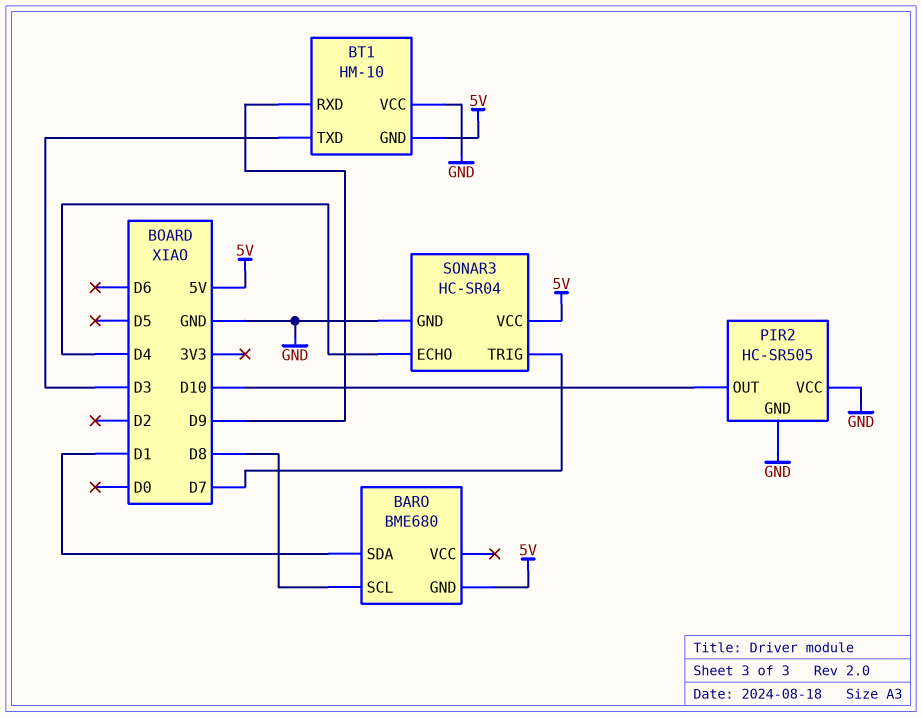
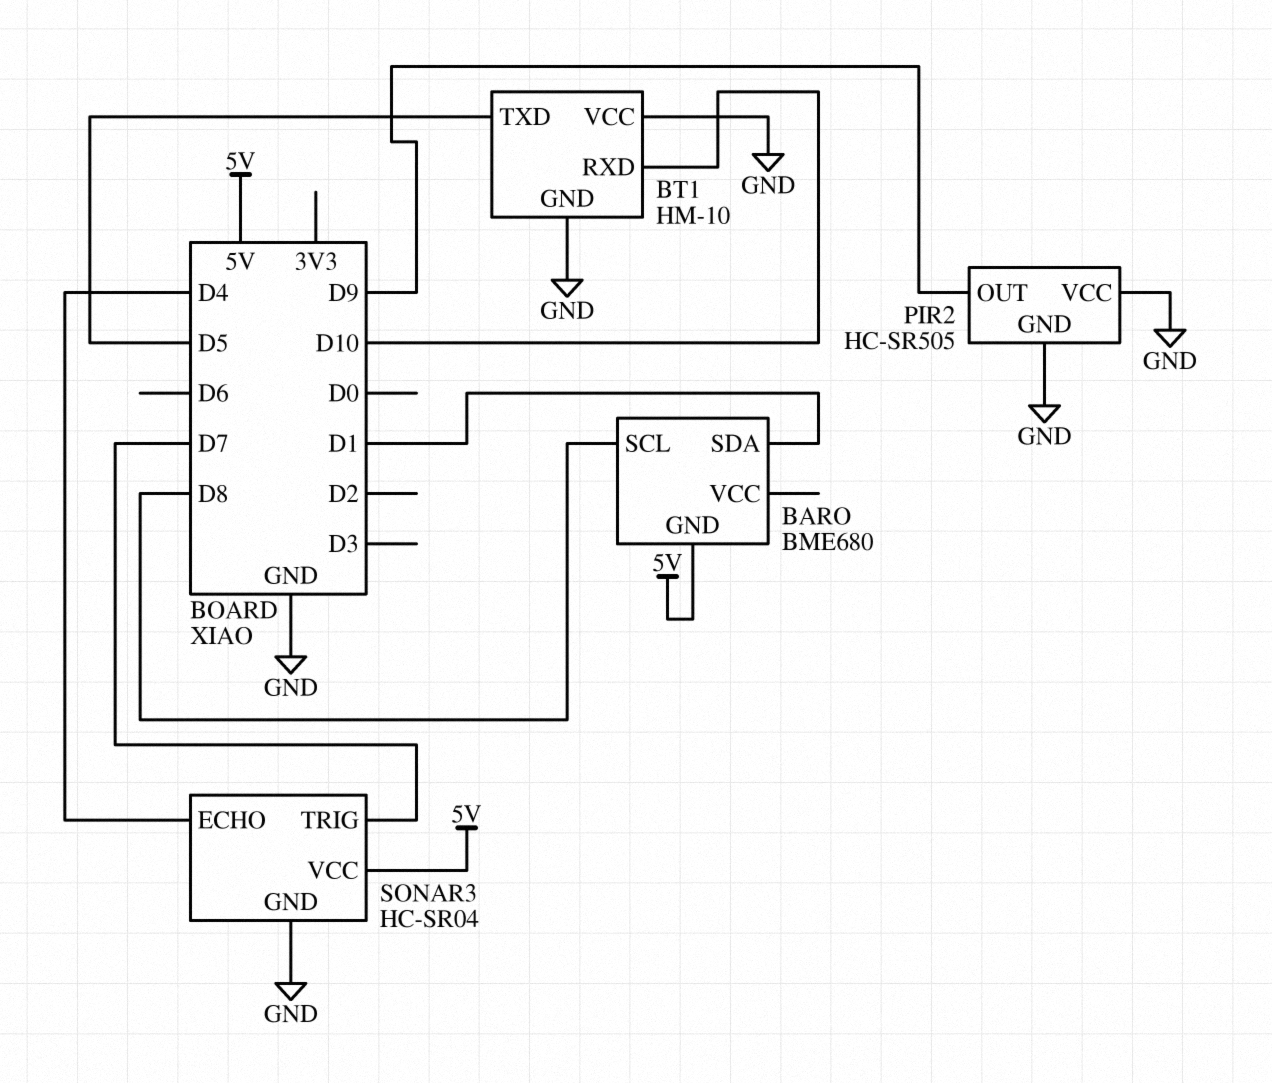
BT1 pin GND: 5V -> GND
BT1 pin RXD: D9 -> D10
BT1 pin TXD: D3 -> D5
PIR2 pin OUT: D10 -> D9

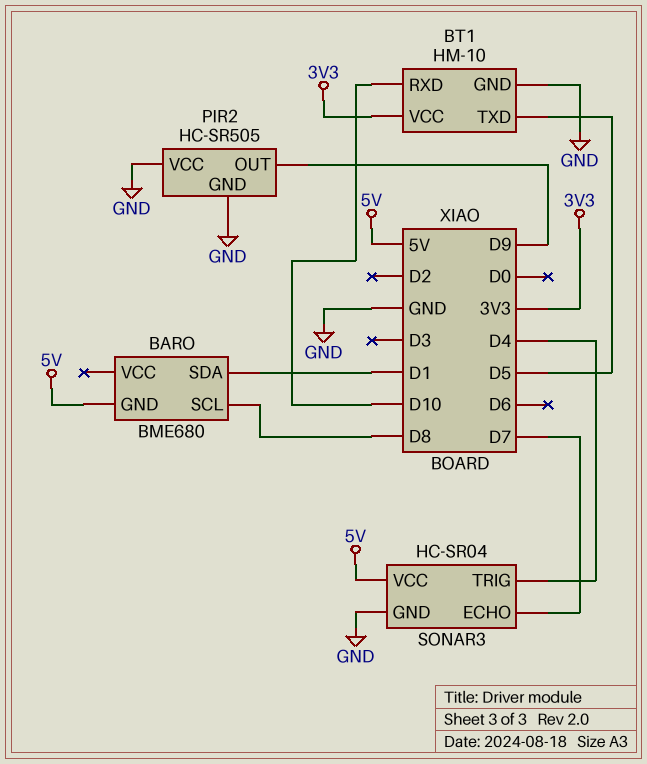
BT1 pin VCC: GND -> 3V3
SONAR3 pin ECHO: D4 -> D7
SONAR3 pin TRIG: D7 -> D4

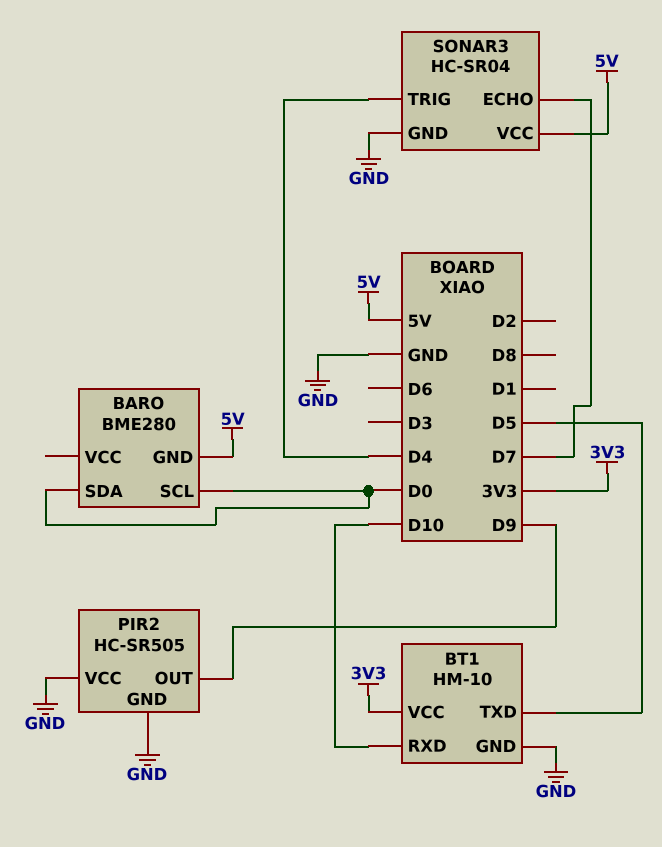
BARO: BME680 -> BME280
BARO pin SCL: D8 -> D0
BARO pin SDA: D1 -> D0

